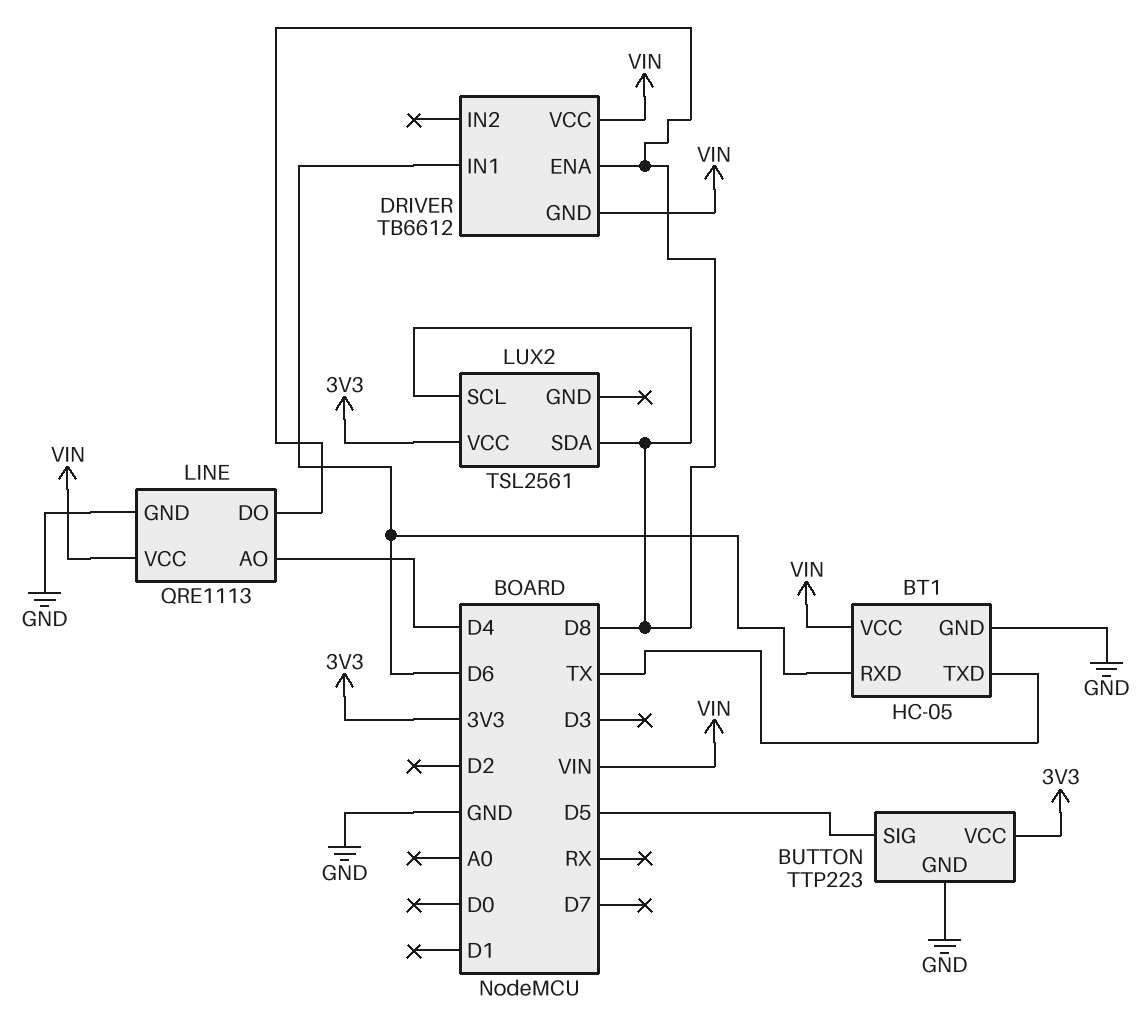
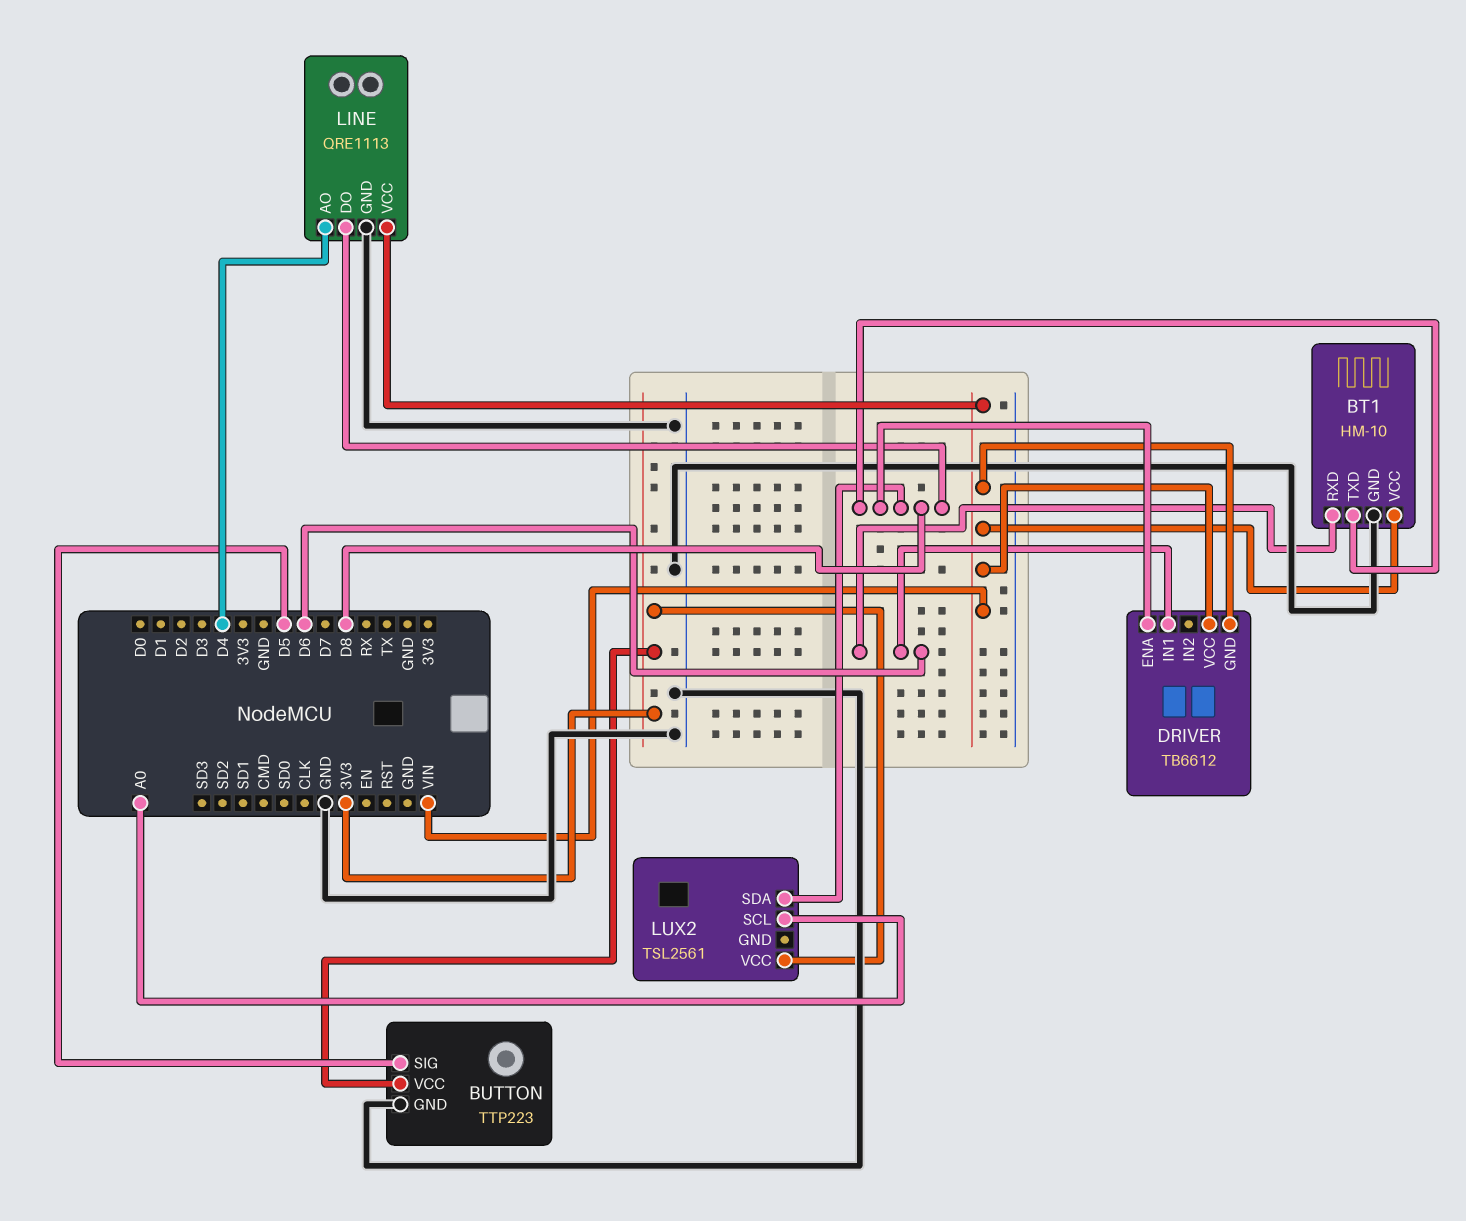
BT1: HC-05 -> HM-10
BT1 pin TXD: TX -> D8
LUX2 pin SCL: D8 -> A0

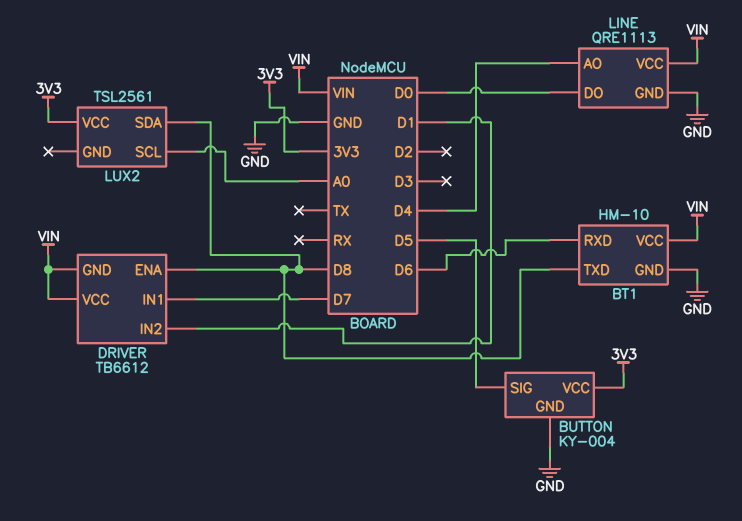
BUTTON: TTP223 -> KY-004
DRIVER pin IN1: D6 -> D7
DRIVER pin IN2: none -> D1
LINE pin DO: D8 -> D0

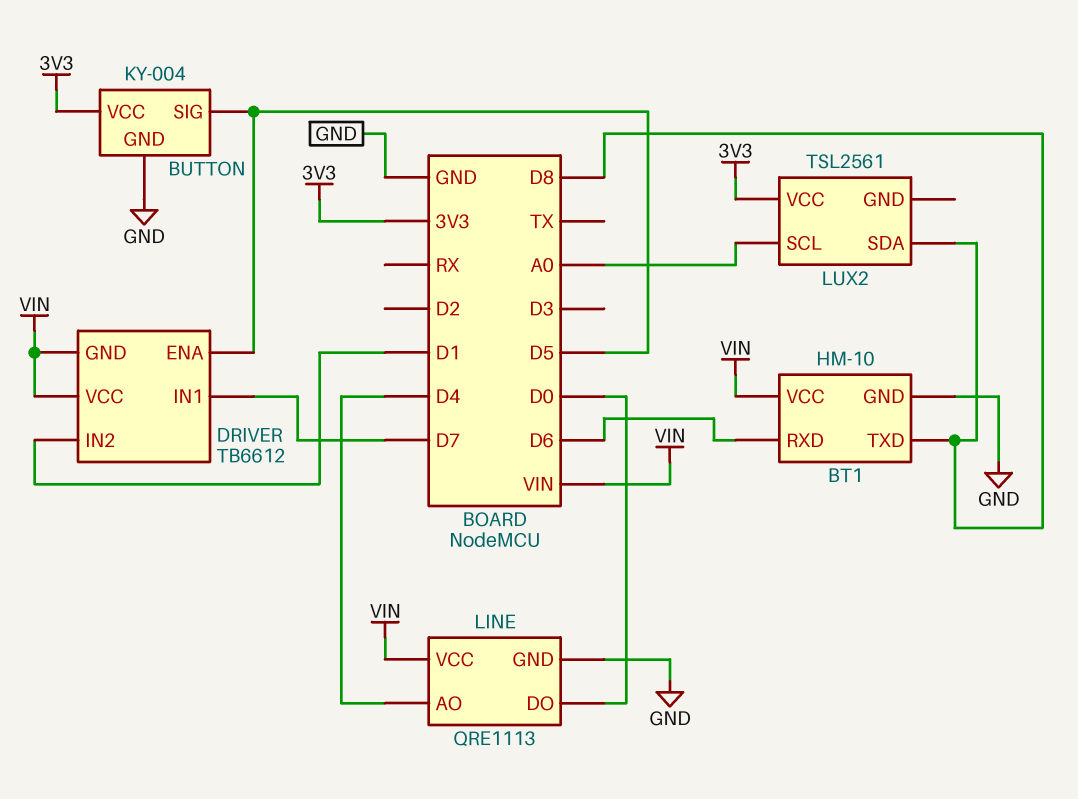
DRIVER pin ENA: D8 -> D5

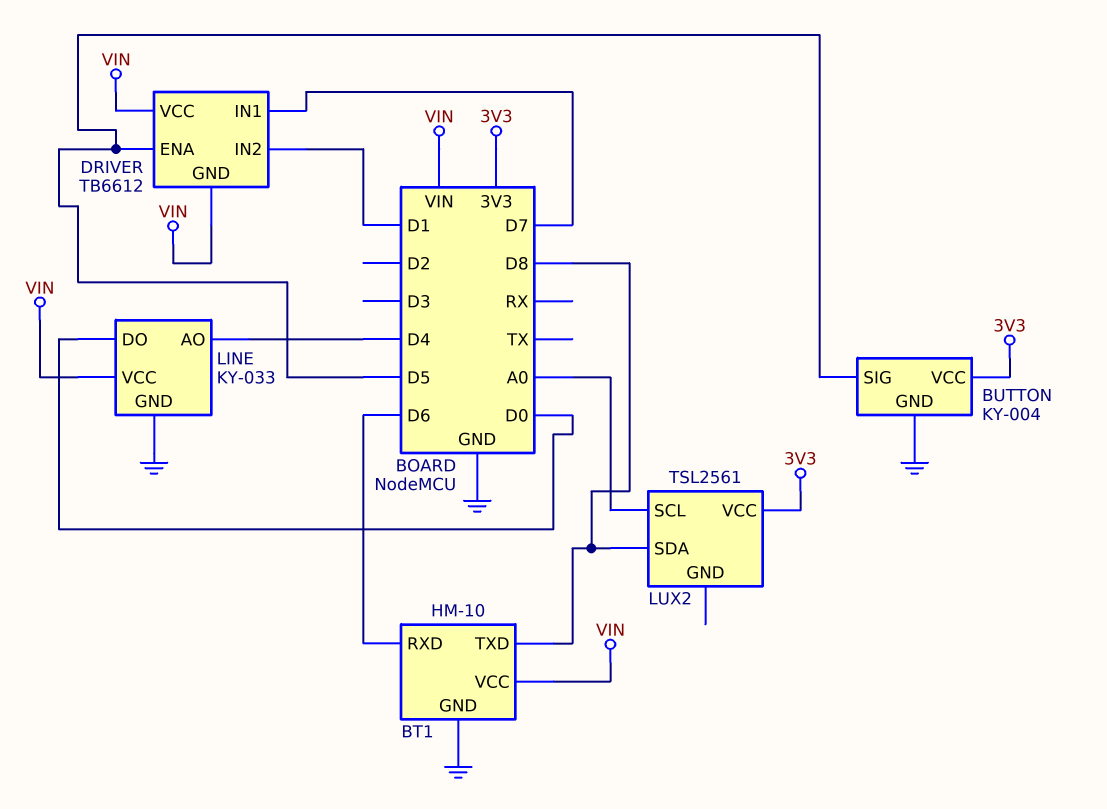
LINE: QRE1113 -> KY-033

